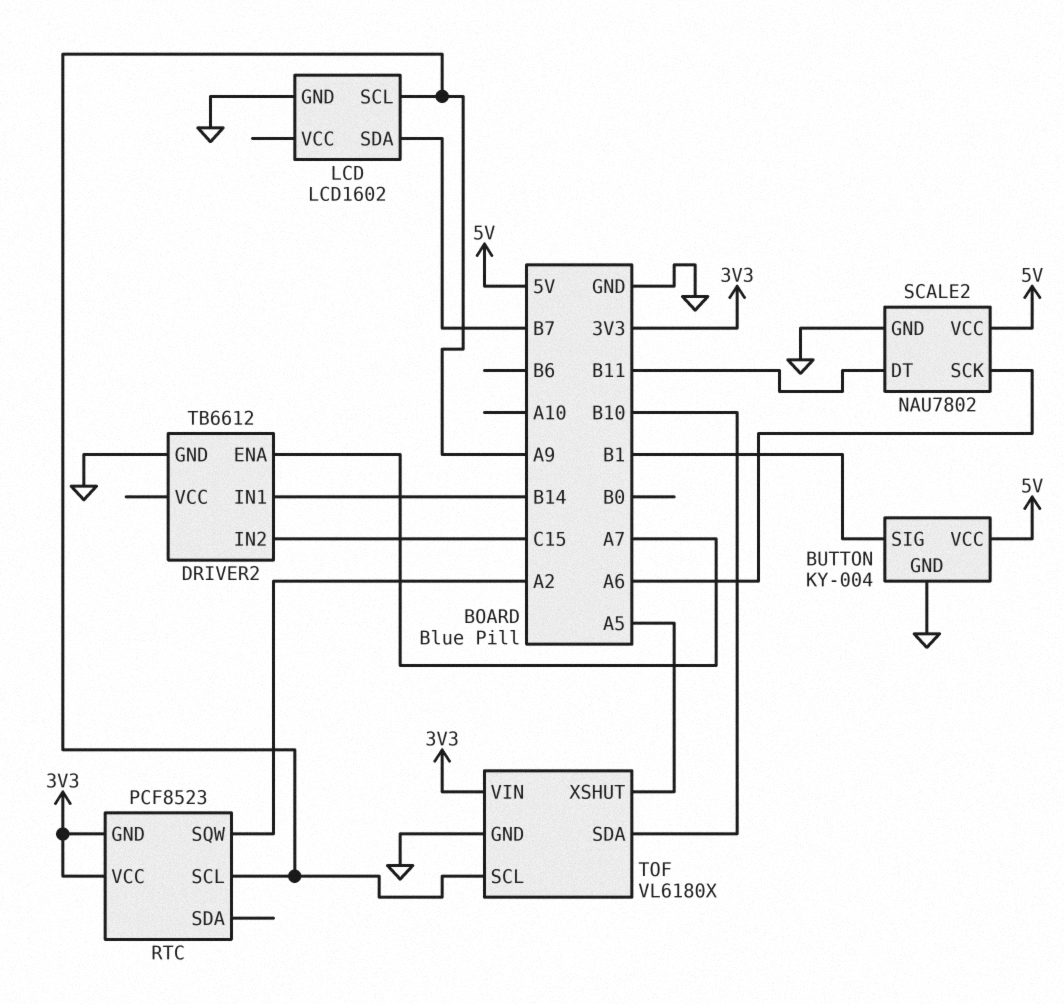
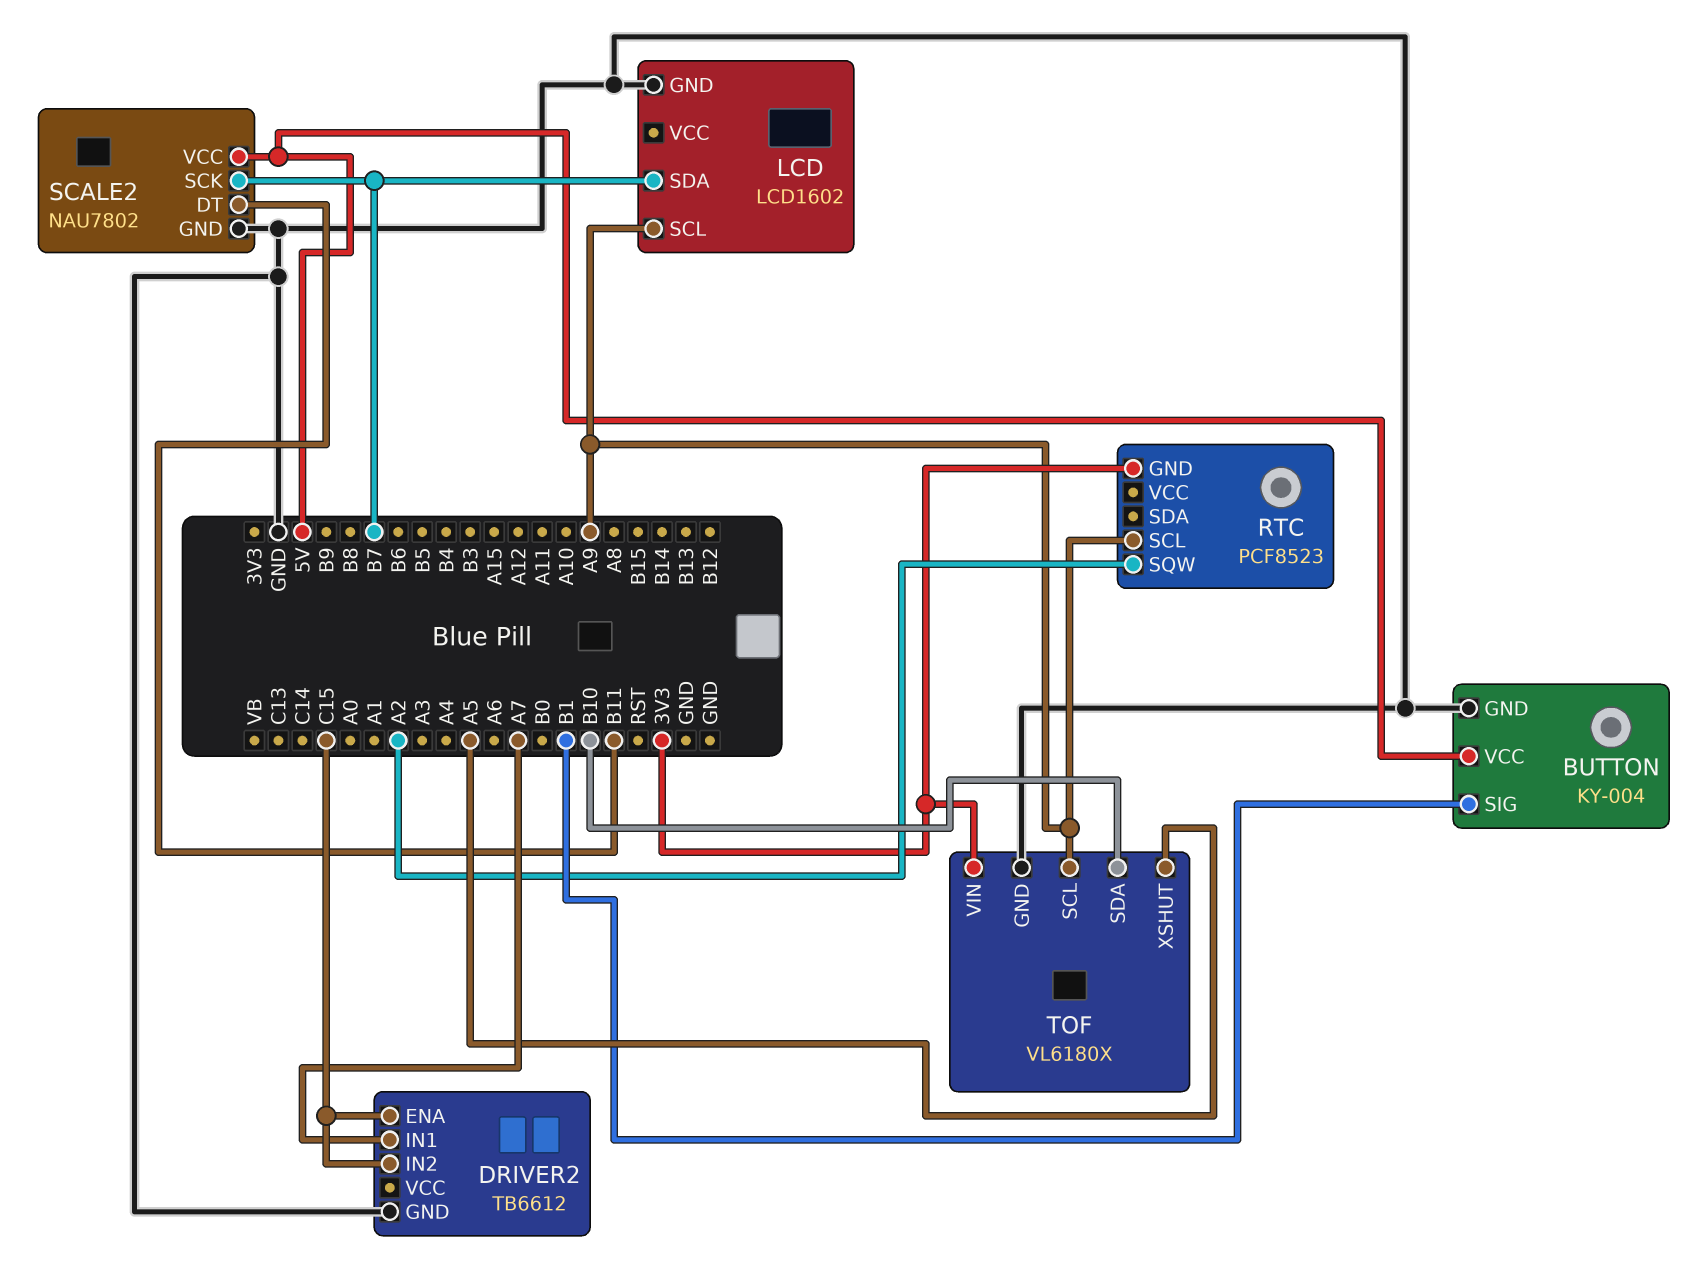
DRIVER2 pin ENA: A7 -> C15
DRIVER2 pin IN1: B14 -> A7
RTC pin VCC: 3V3 -> none
SCALE2 pin SCK: A6 -> B7

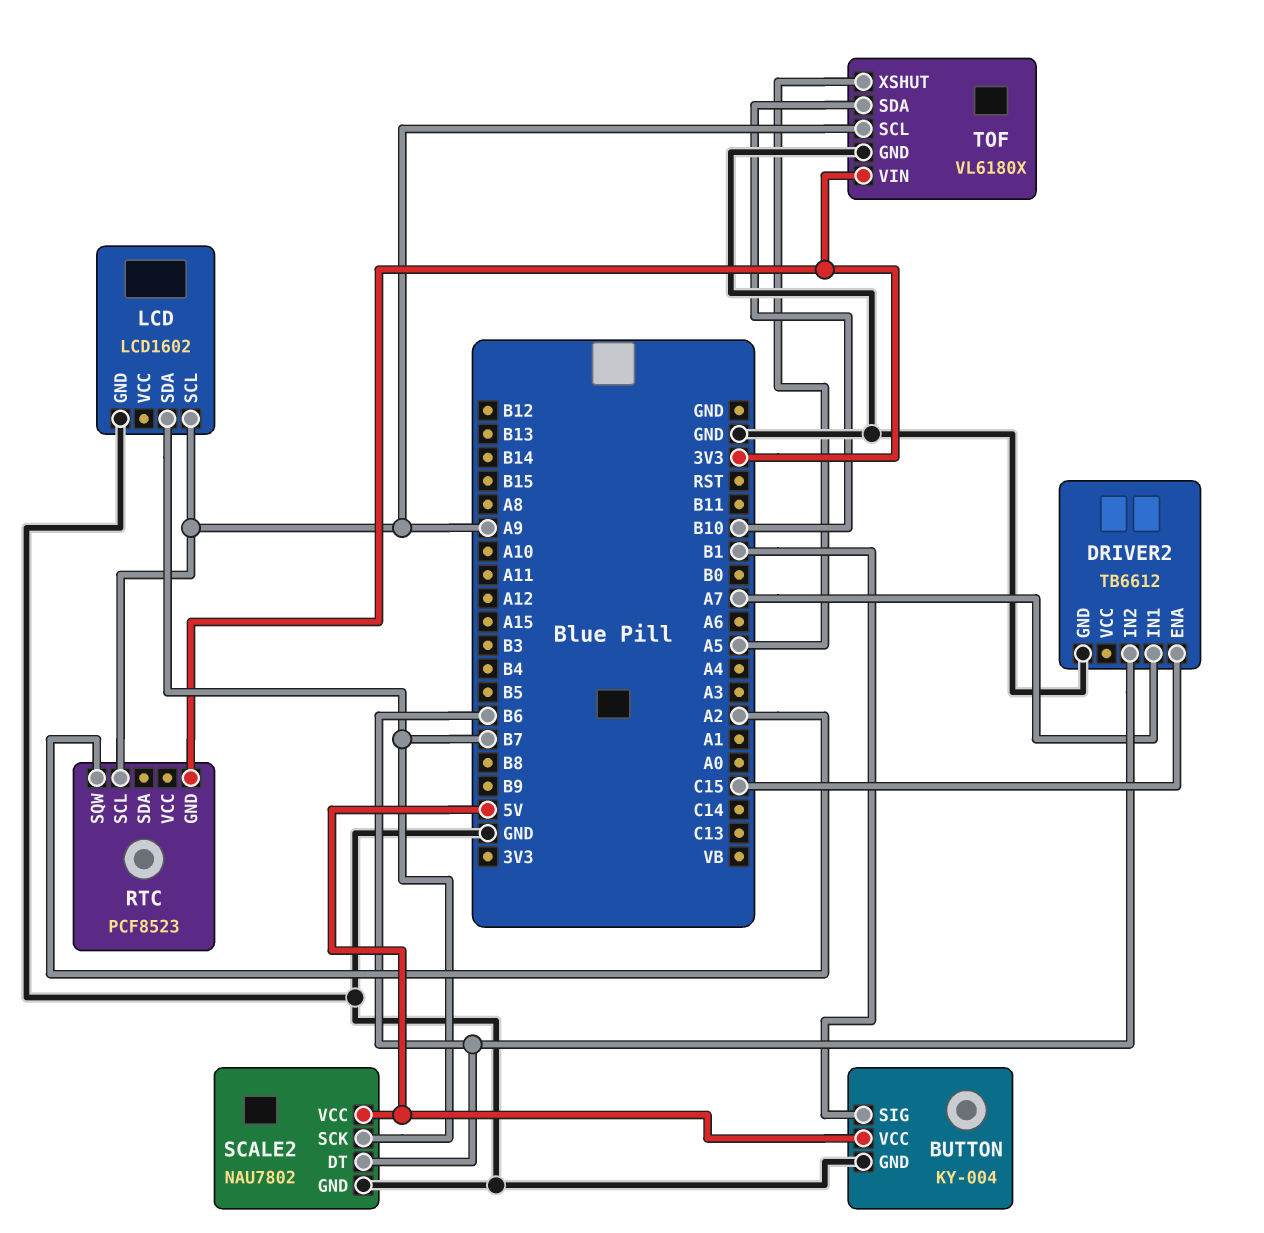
DRIVER2 pin IN2: C15 -> B6
SCALE2 pin DT: B11 -> B6

